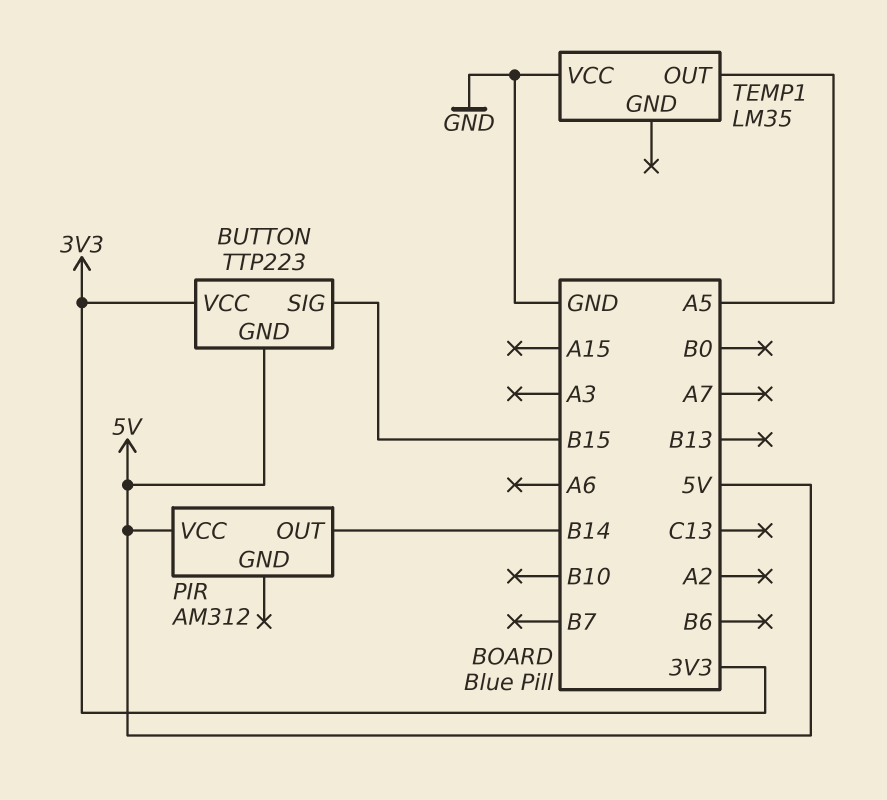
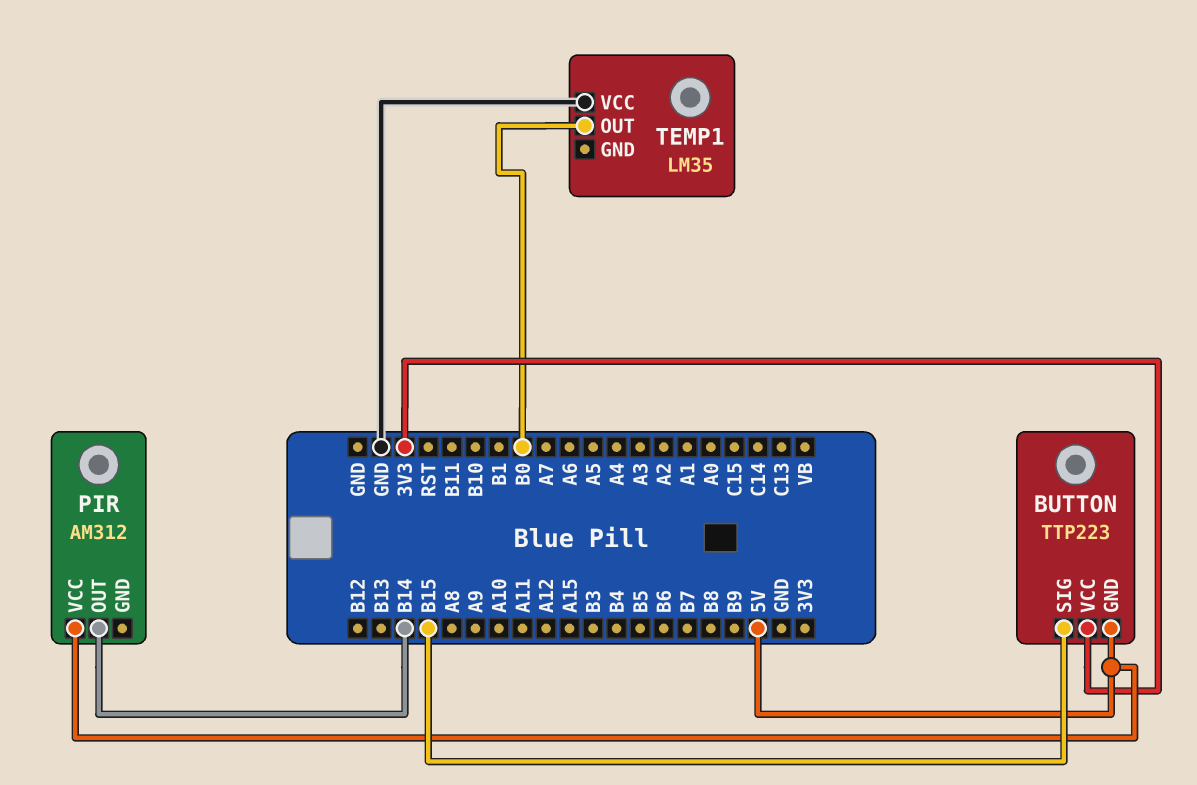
TEMP1 pin OUT: A5 -> B0

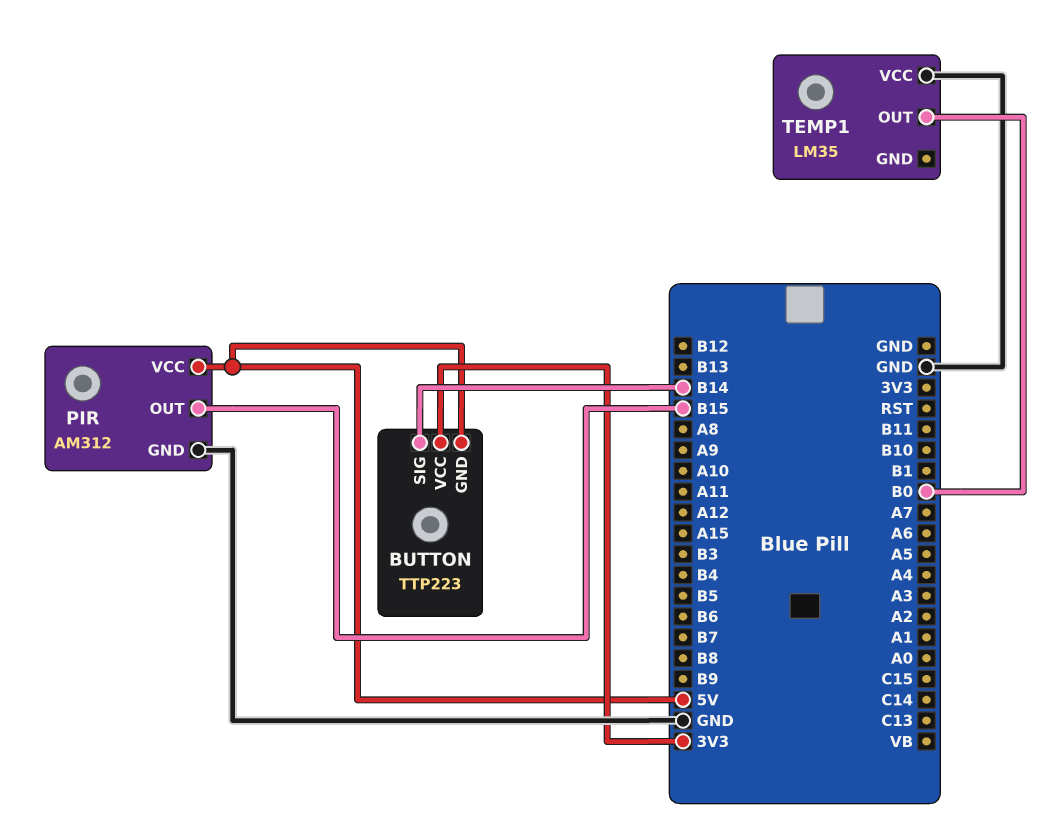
BUTTON pin SIG: B15 -> B14
PIR pin GND: none -> GND
PIR pin OUT: B14 -> B15

